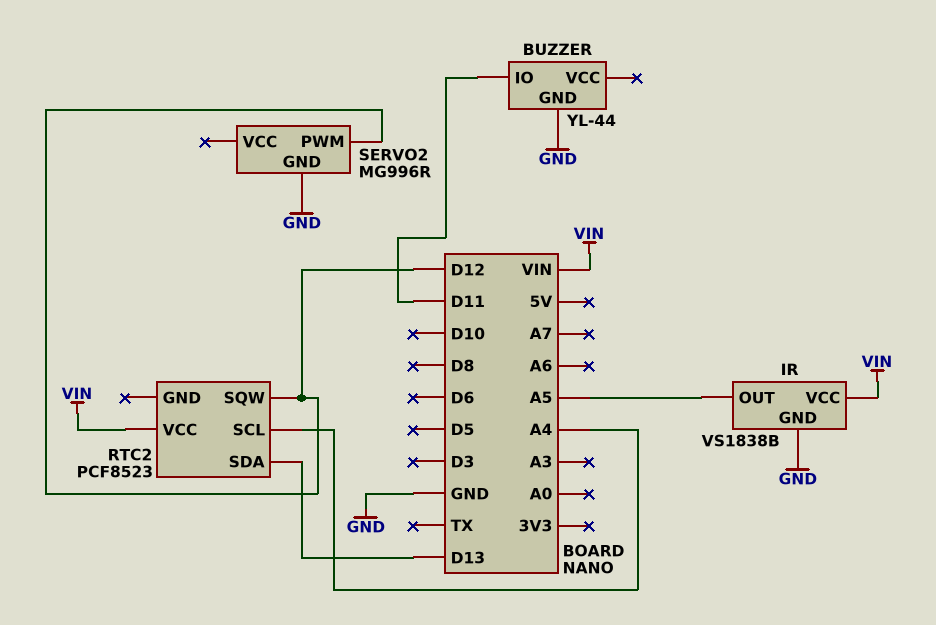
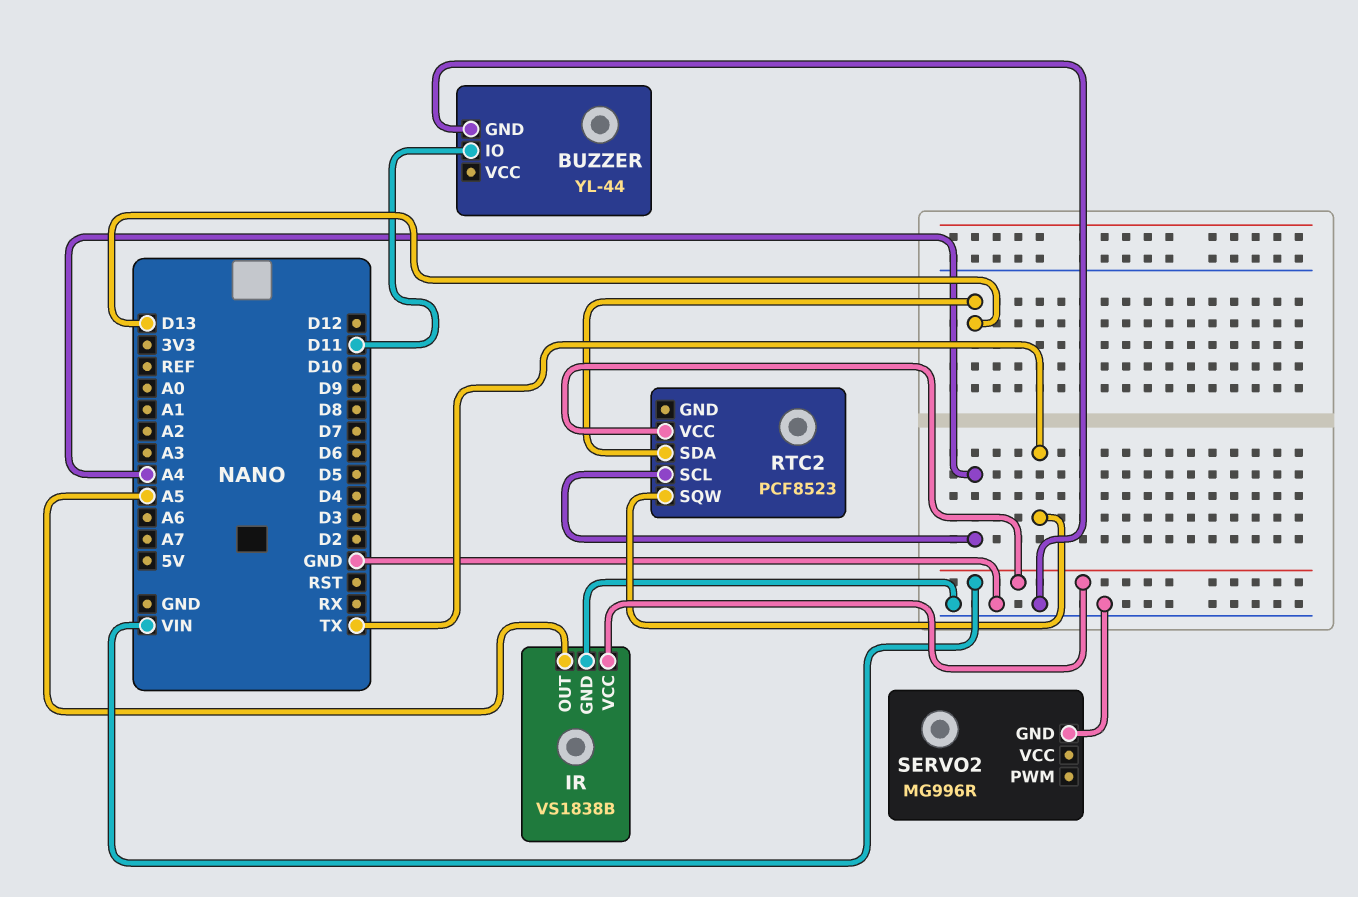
RTC2 pin SQW: D12 -> TX
SERVO2 pin PWM: D12 -> none

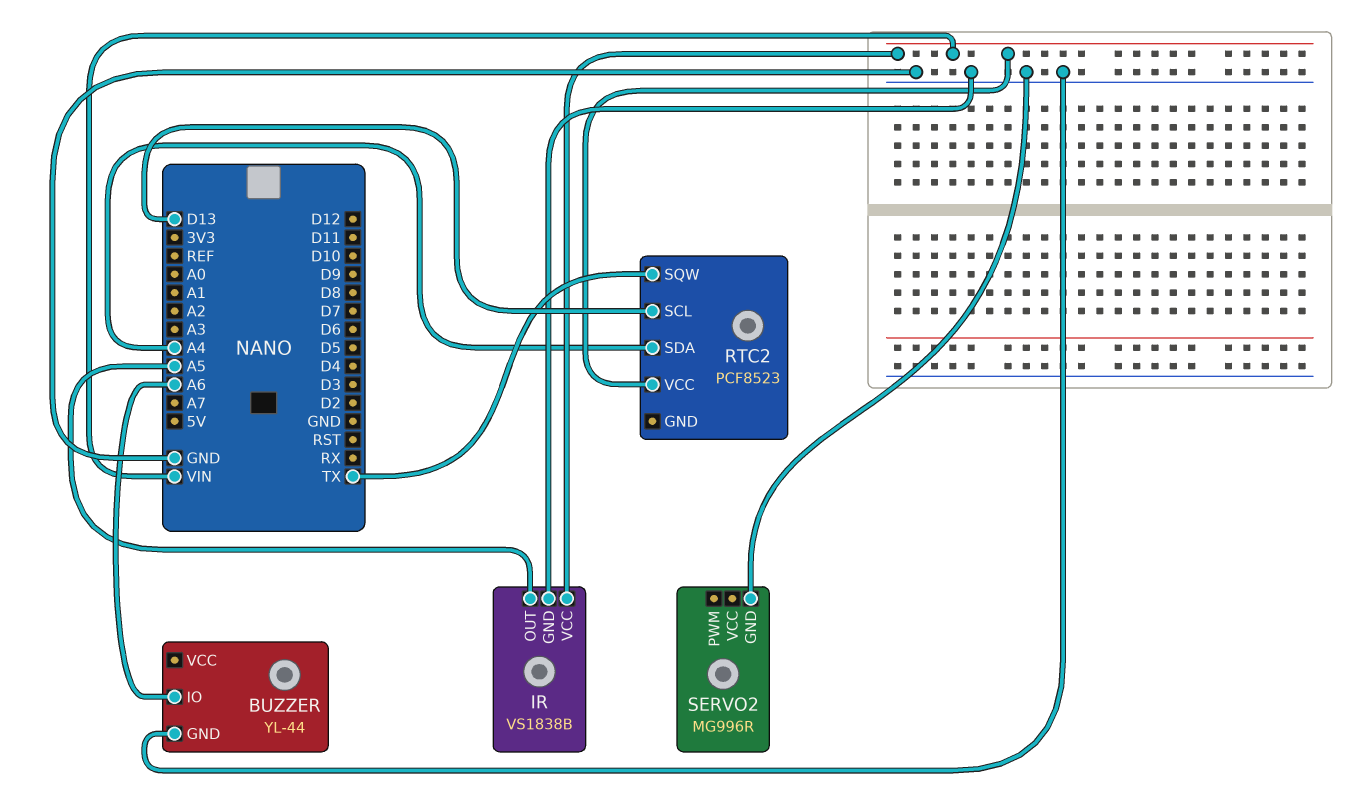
BUZZER pin IO: D11 -> A6
RTC2 pin SCL: A4 -> D13
RTC2 pin SDA: D13 -> A4

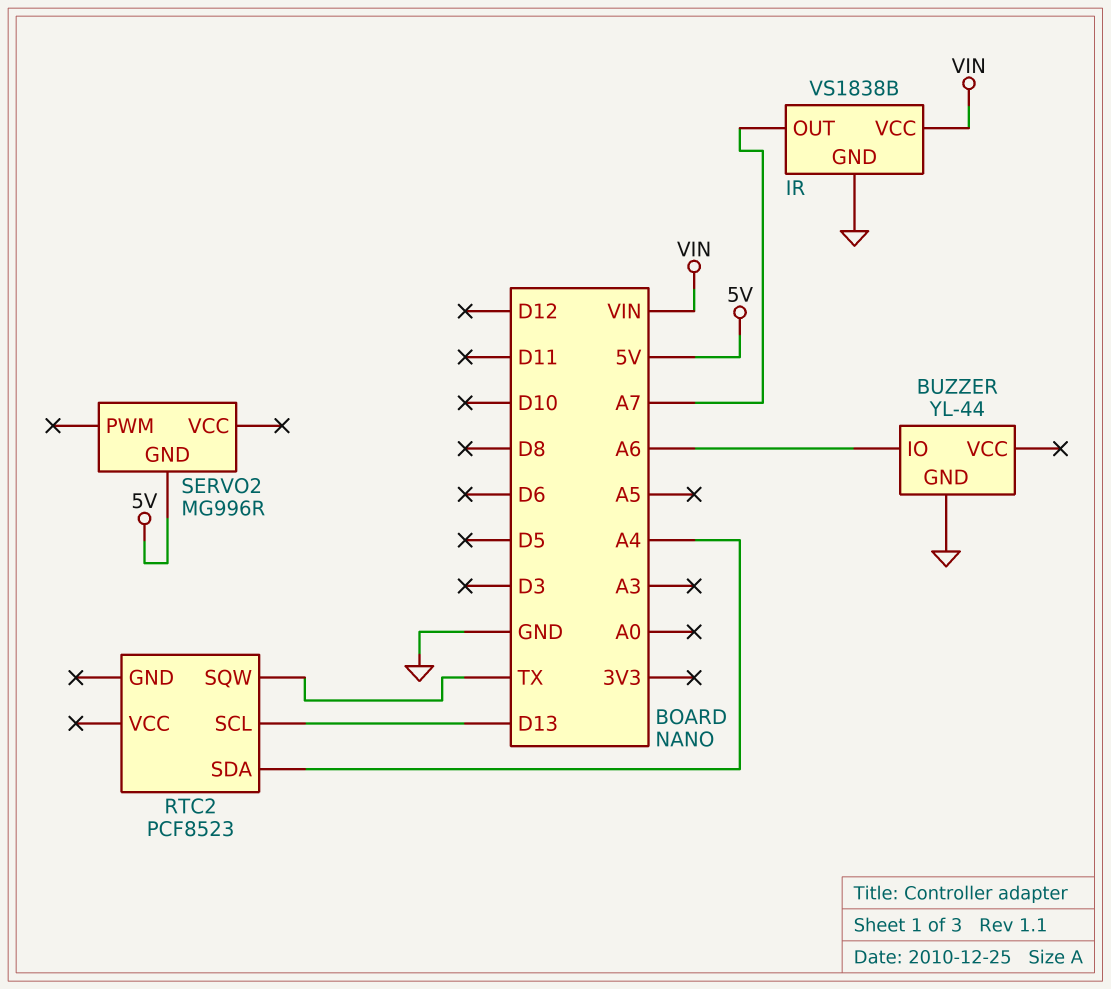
IR pin OUT: A5 -> A7
RTC2 pin VCC: VIN -> none
SERVO2 pin GND: GND -> 5V

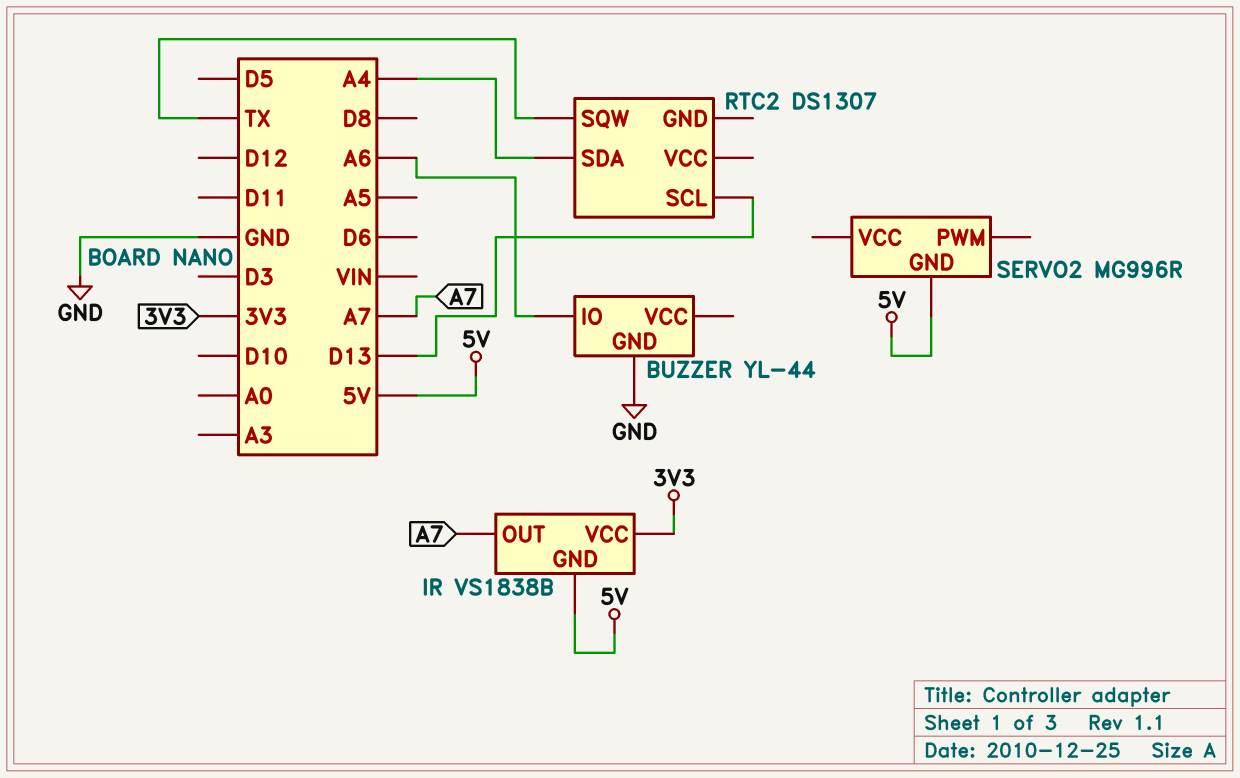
IR pin GND: GND -> 5V
IR pin VCC: VIN -> 3V3
RTC2: PCF8523 -> DS1307

